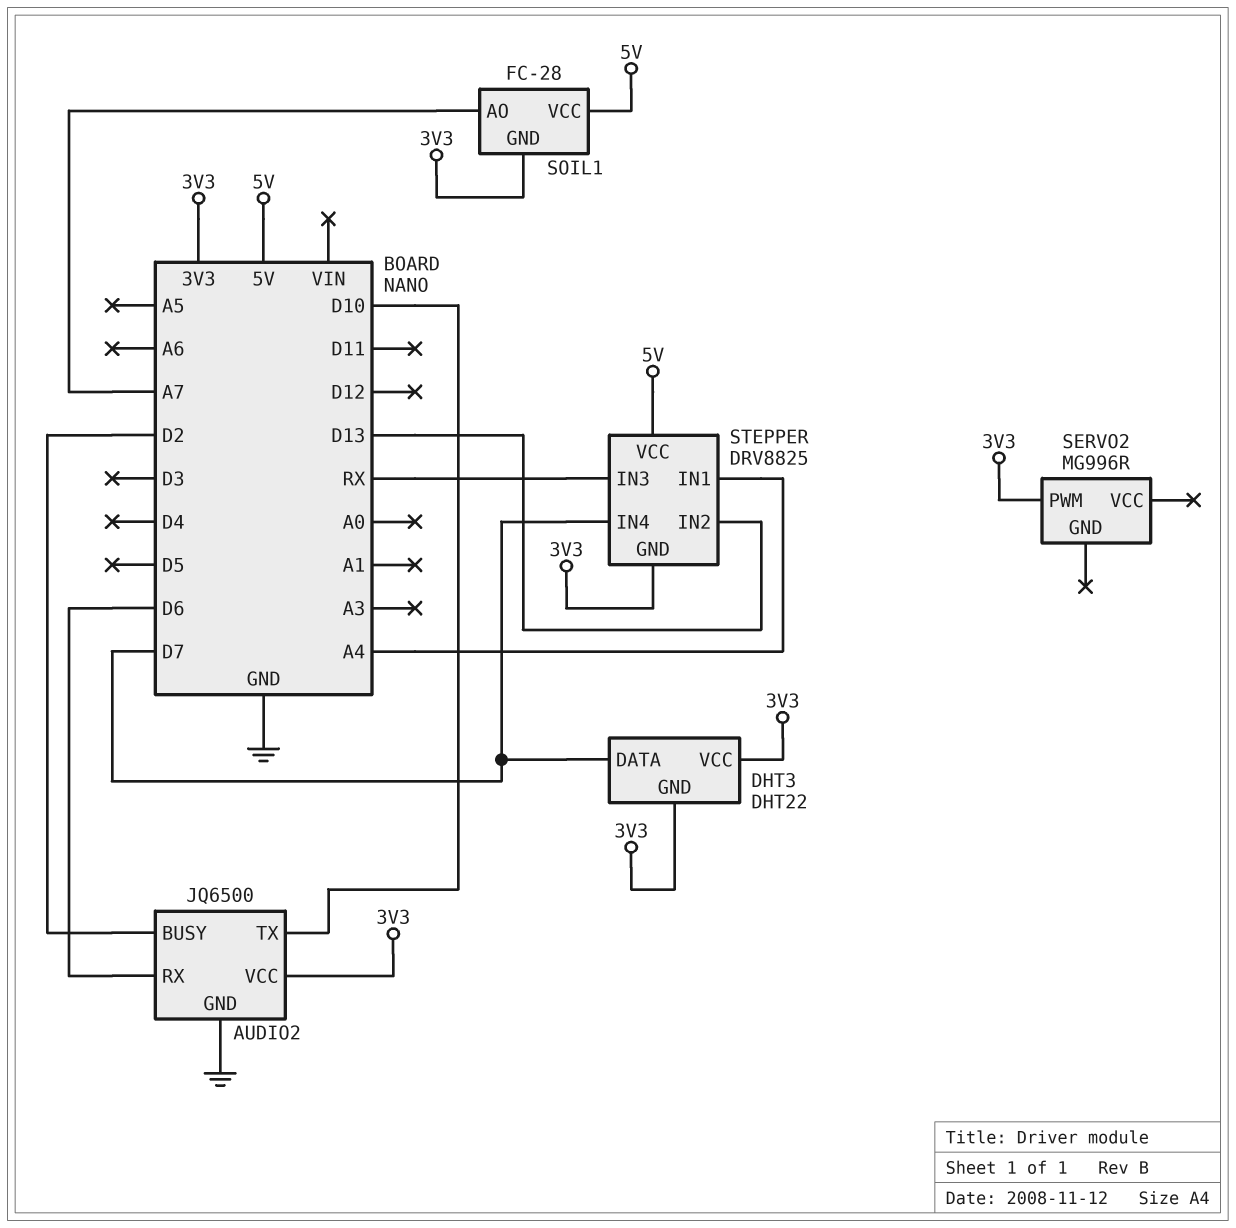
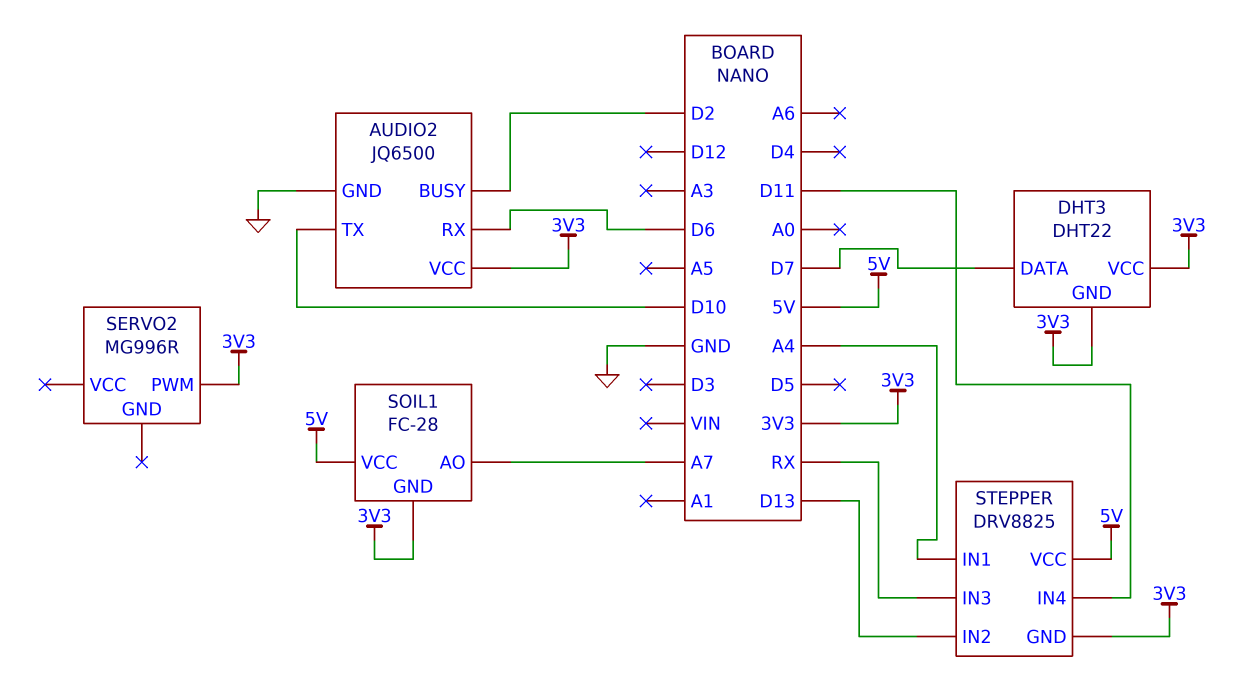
STEPPER pin IN4: D7 -> D11

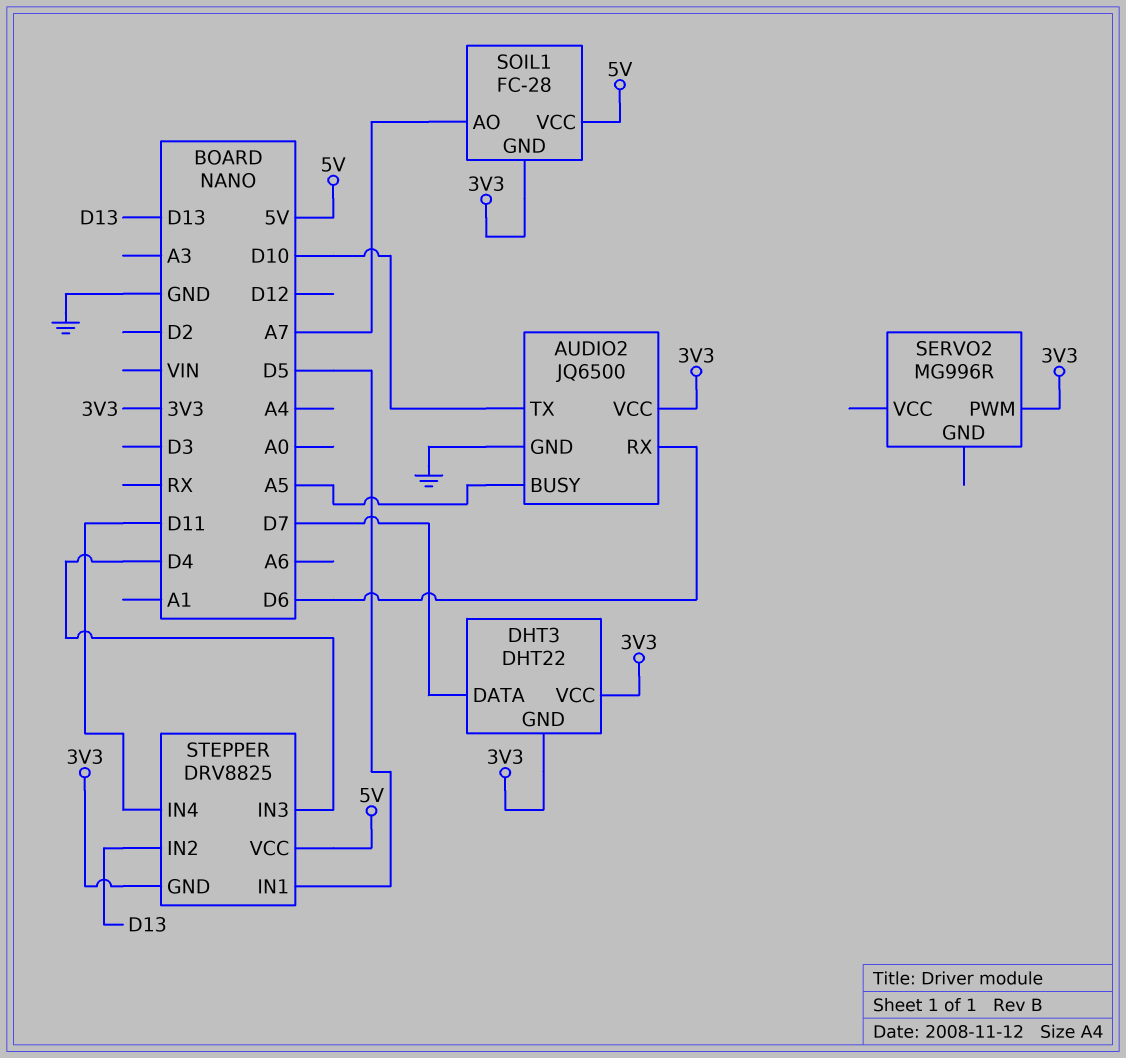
AUDIO2 pin BUSY: D2 -> A5
STEPPER pin IN1: A4 -> D5
STEPPER pin IN3: RX -> D4

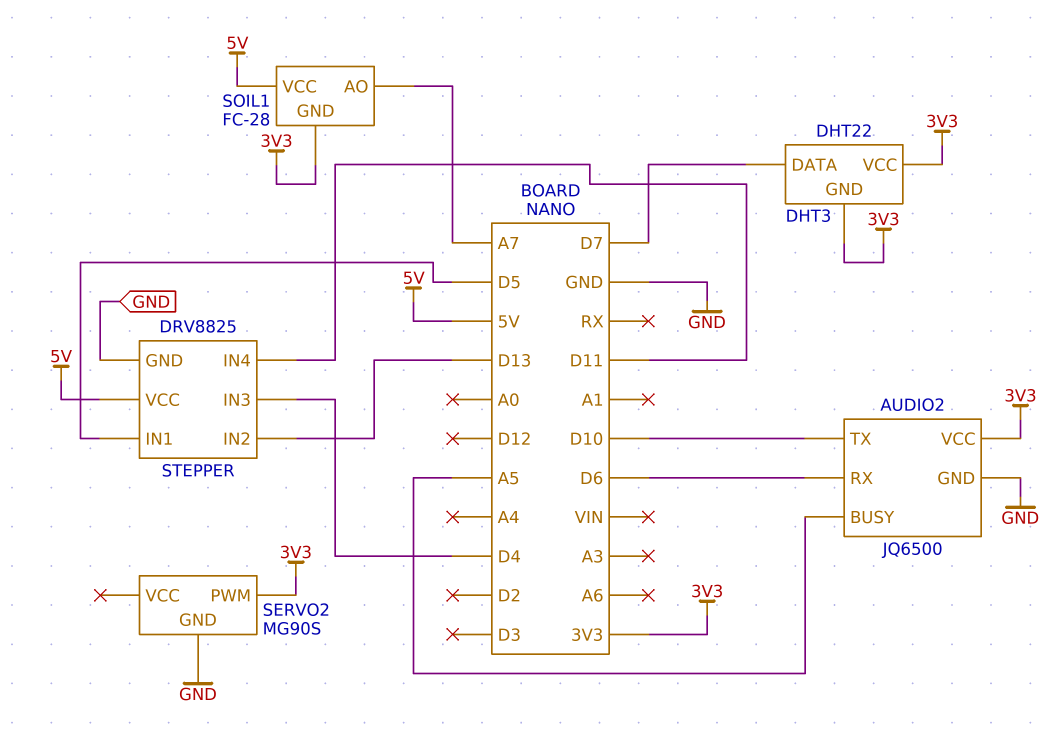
SERVO2: MG996R -> MG90S
SERVO2 pin GND: none -> GND
STEPPER pin GND: 3V3 -> GND

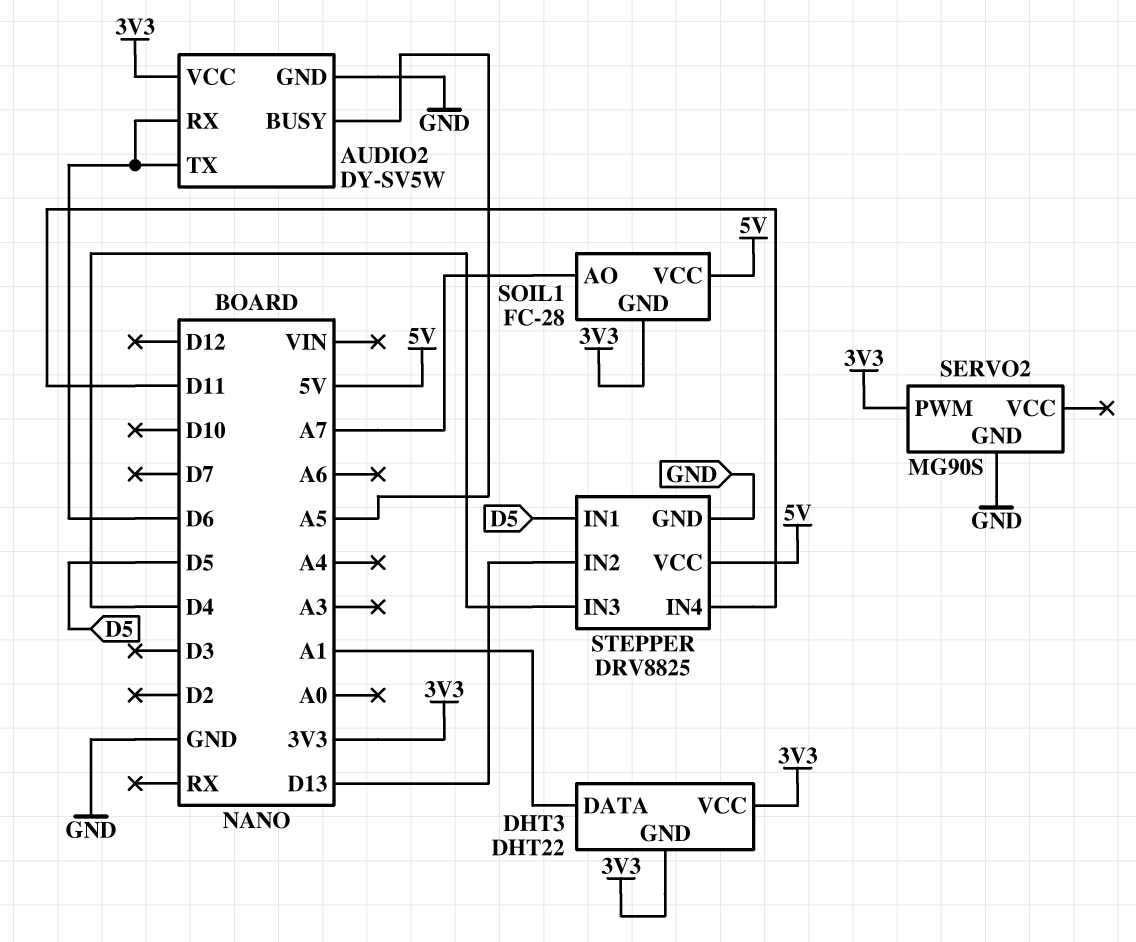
AUDIO2: JQ6500 -> DY-SV5W
AUDIO2 pin TX: D10 -> D6
DHT3 pin DATA: D7 -> A1

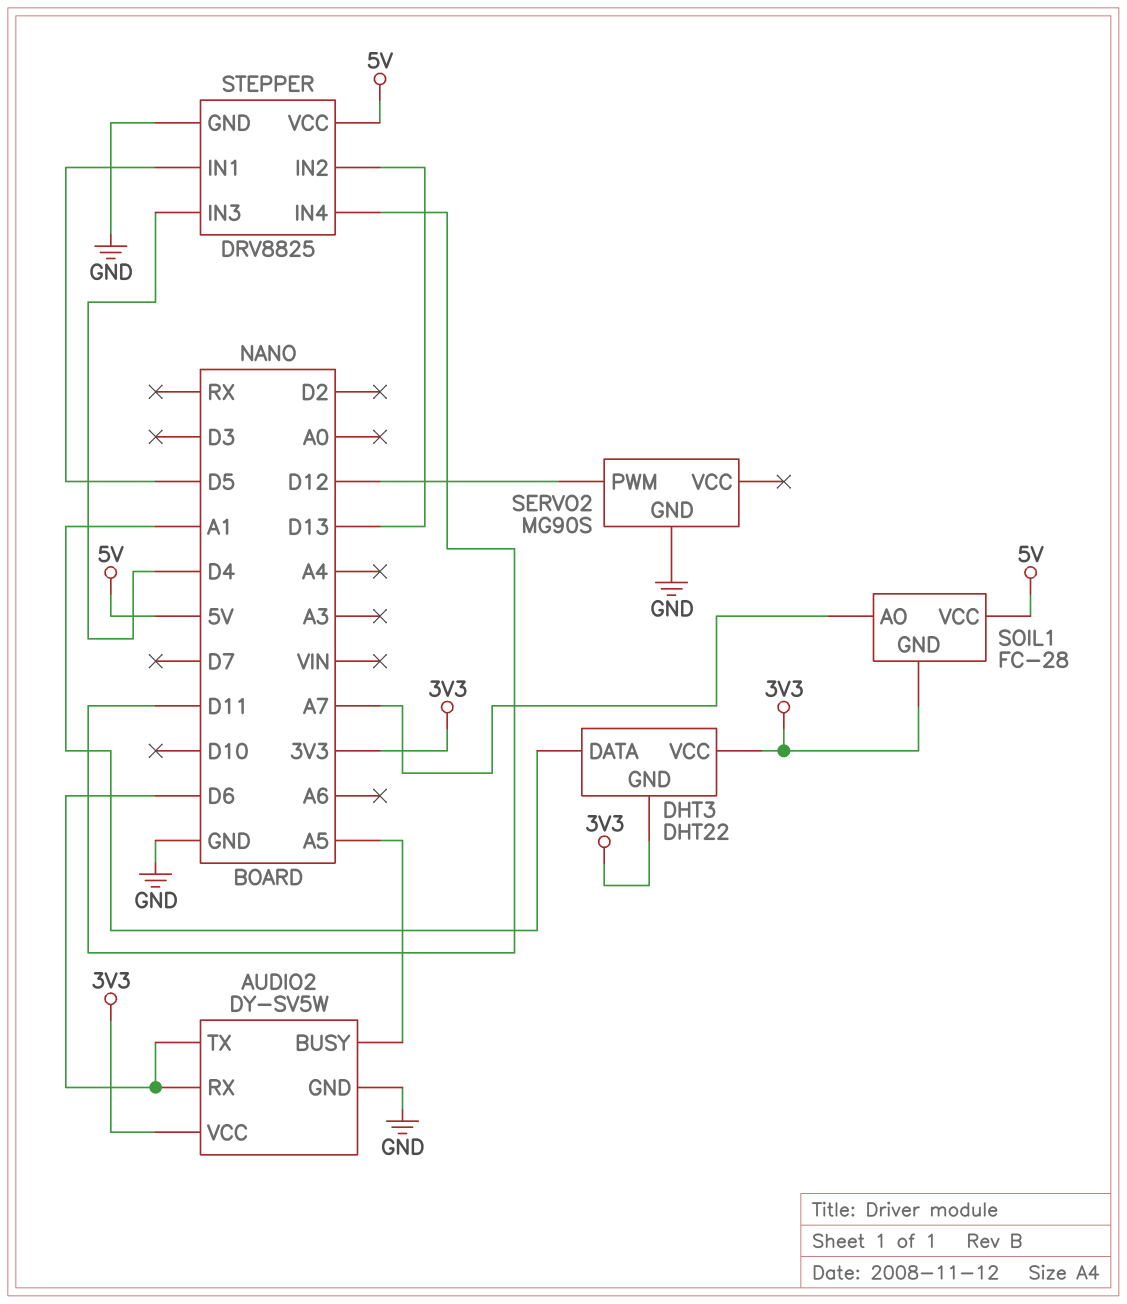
SERVO2 pin PWM: 3V3 -> D12

